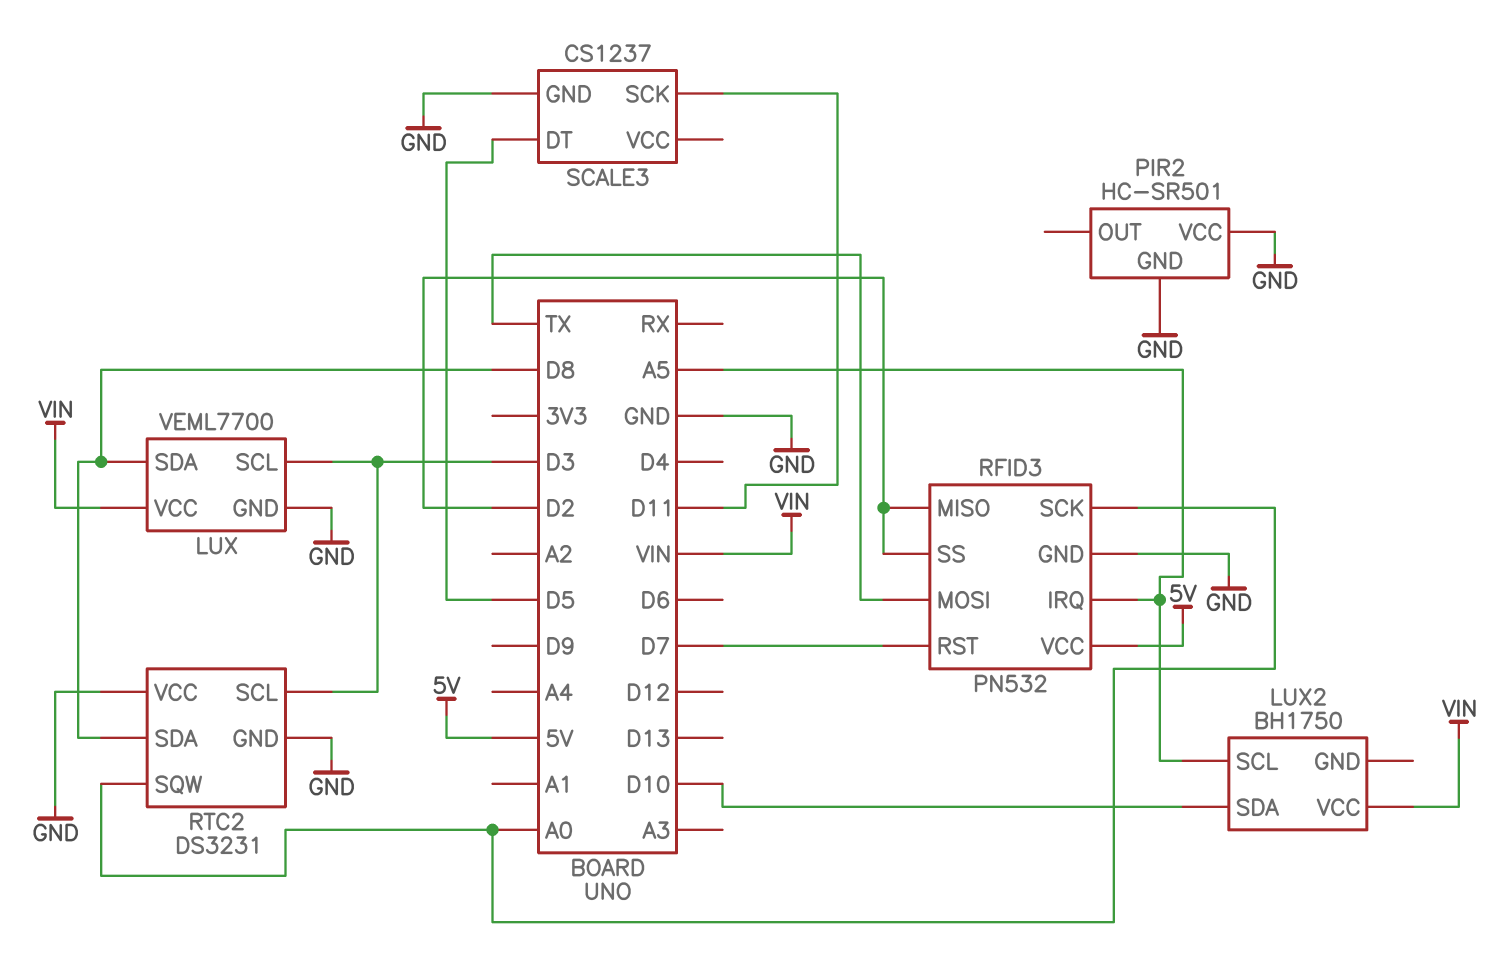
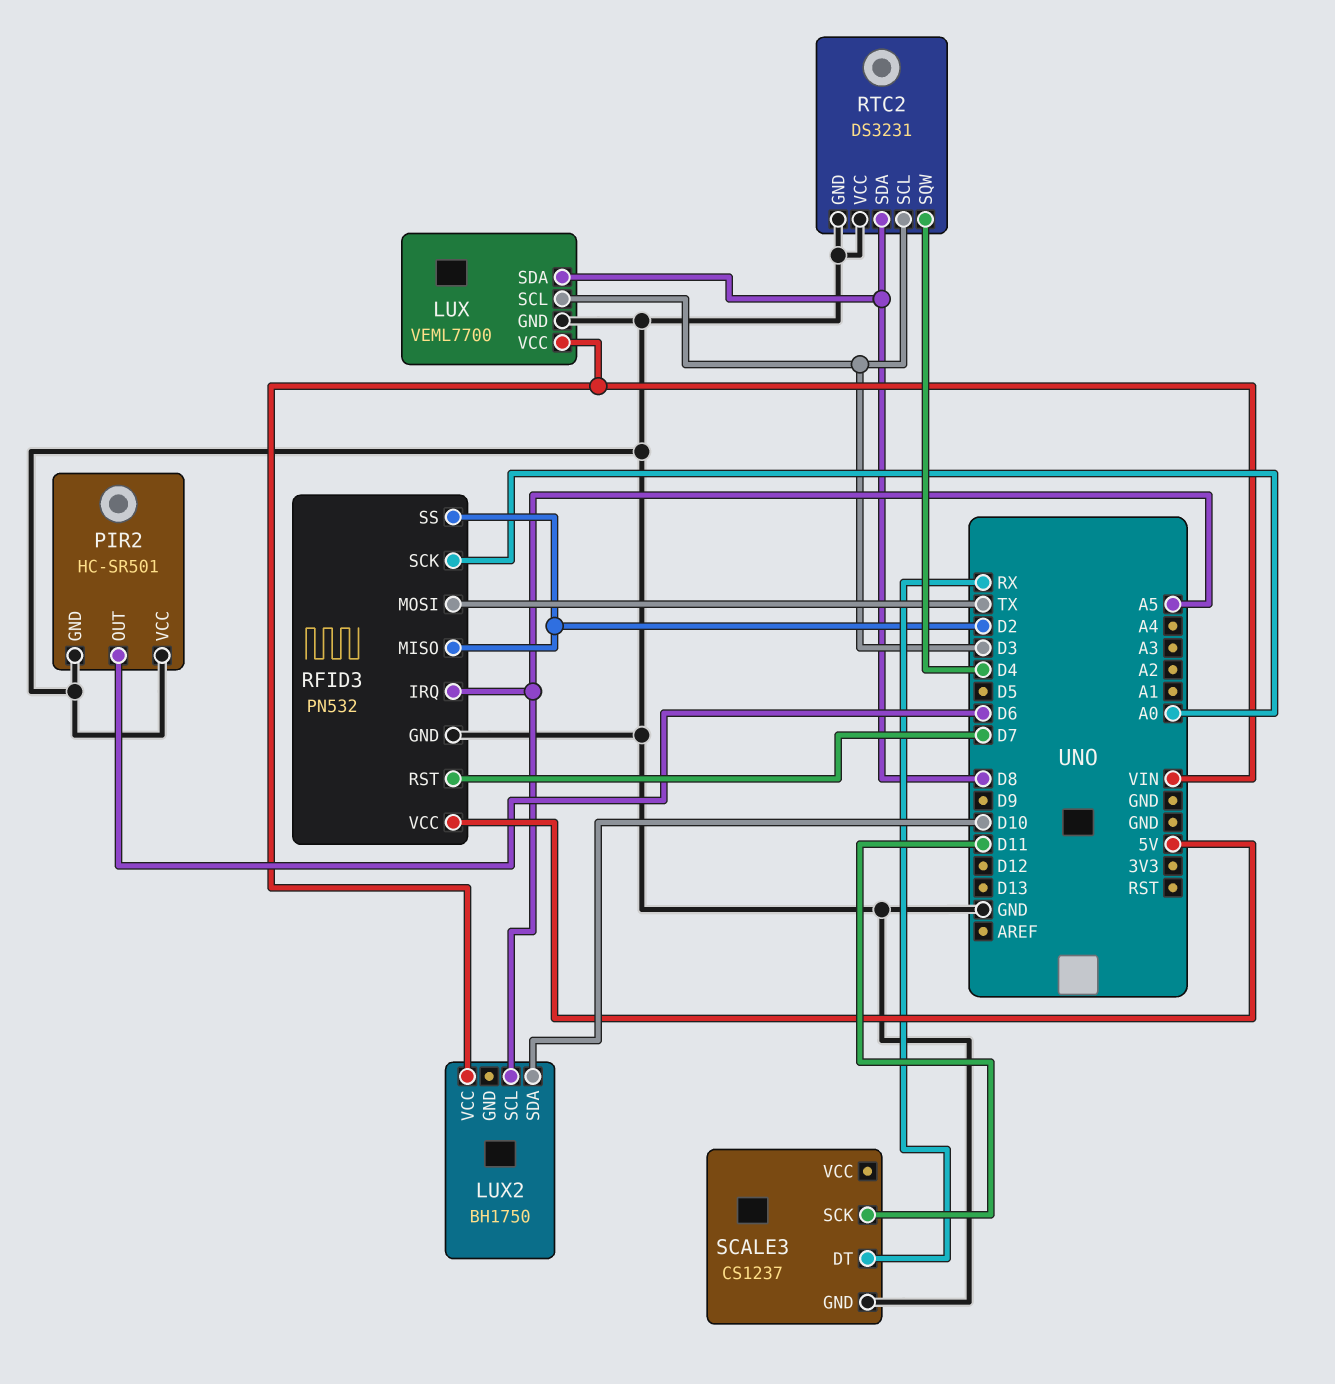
PIR2 pin OUT: none -> D6
RTC2 pin SQW: A0 -> D4
SCALE3 pin DT: D5 -> RX

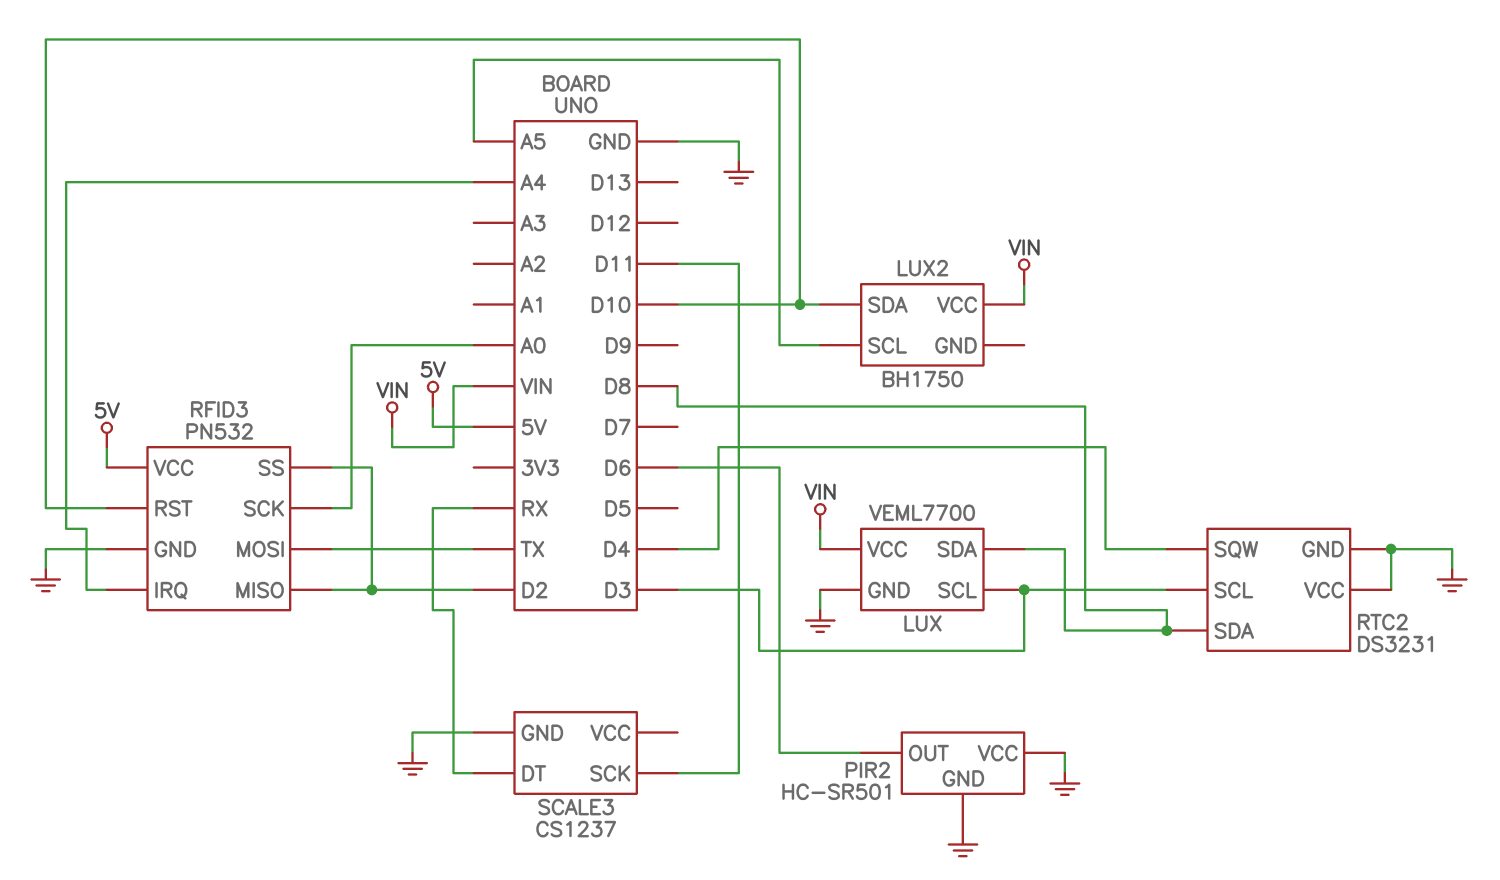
RFID3 pin IRQ: A5 -> A4
RFID3 pin RST: D7 -> D10

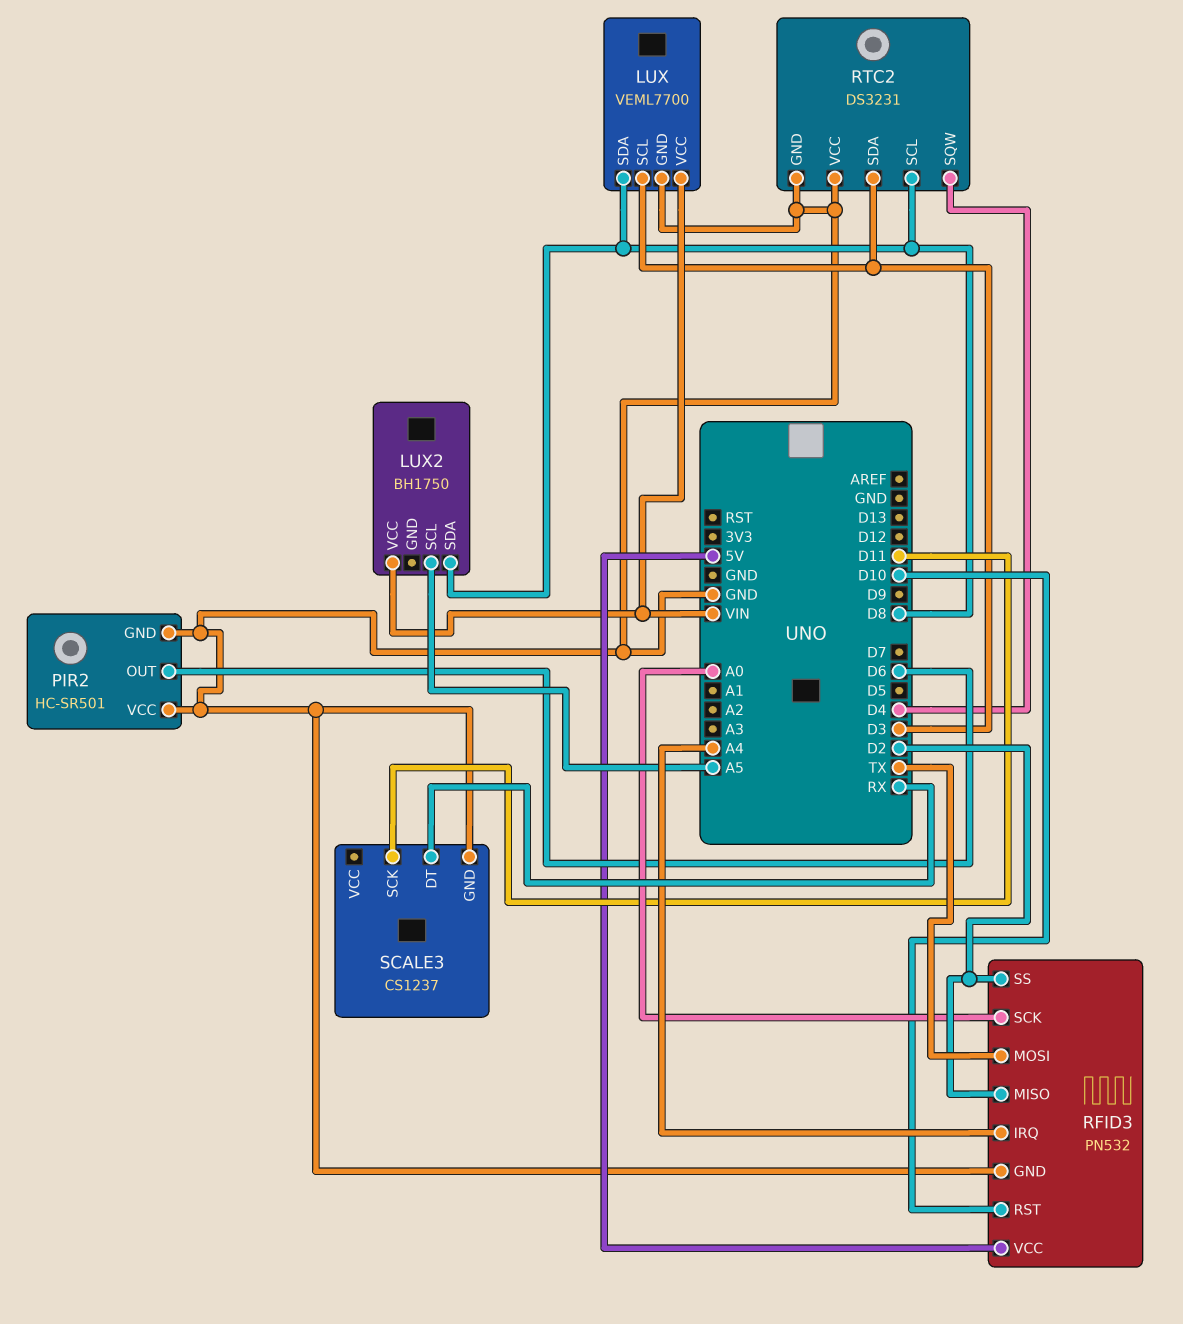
LUX2 pin SDA: D10 -> D8
RTC2 pin SCL: D3 -> D8
RTC2 pin SDA: D8 -> D3

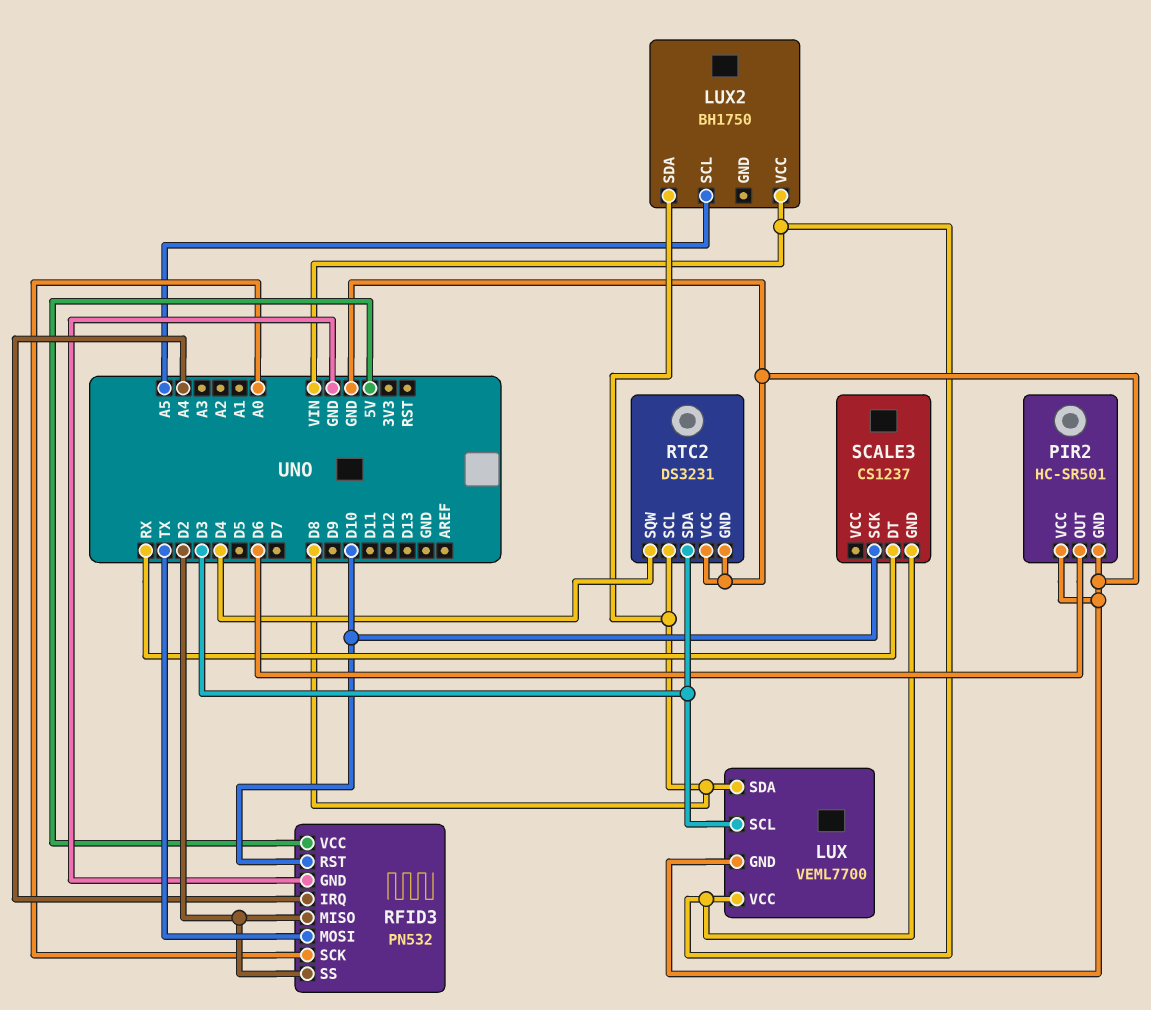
SCALE3 pin GND: GND -> VIN
SCALE3 pin SCK: D11 -> D10

